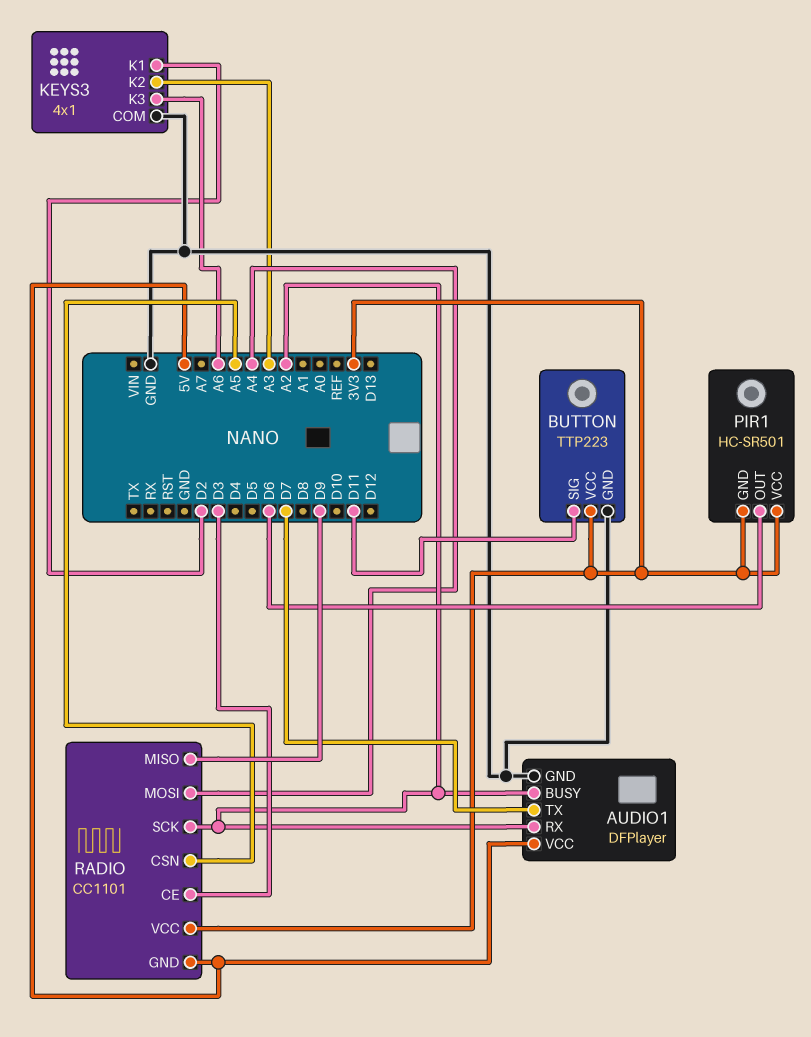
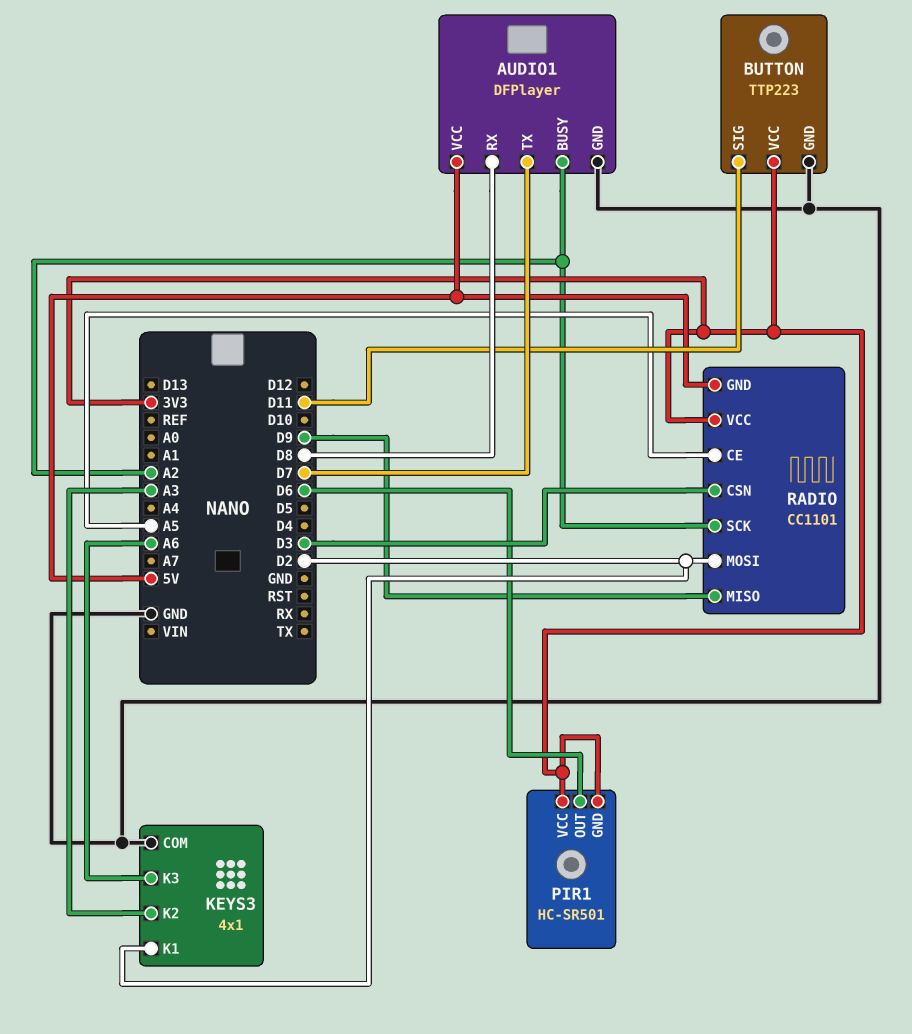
AUDIO1 pin RX: A2 -> D8
RADIO pin CE: D3 -> A5
RADIO pin CSN: A5 -> D3
RADIO pin MOSI: A4 -> D2

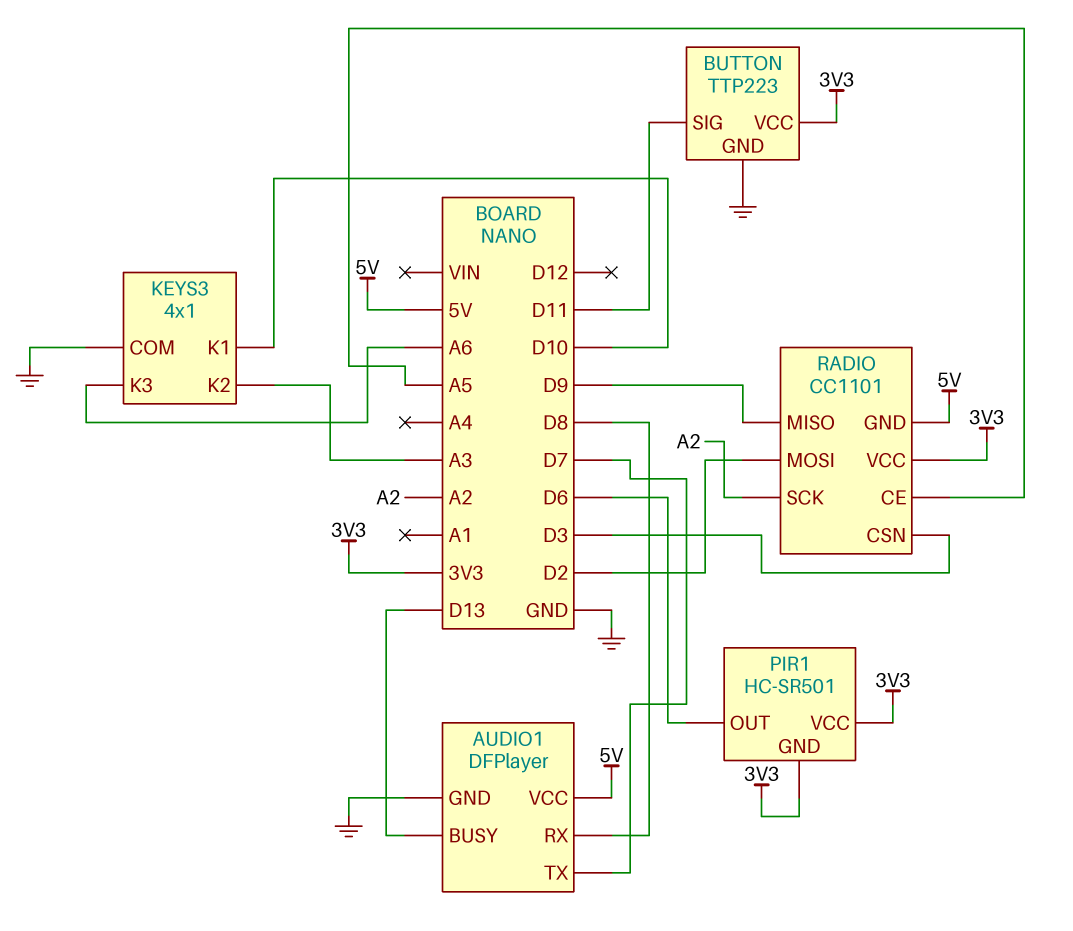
AUDIO1 pin BUSY: A2 -> D13
KEYS3 pin K1: D2 -> D10

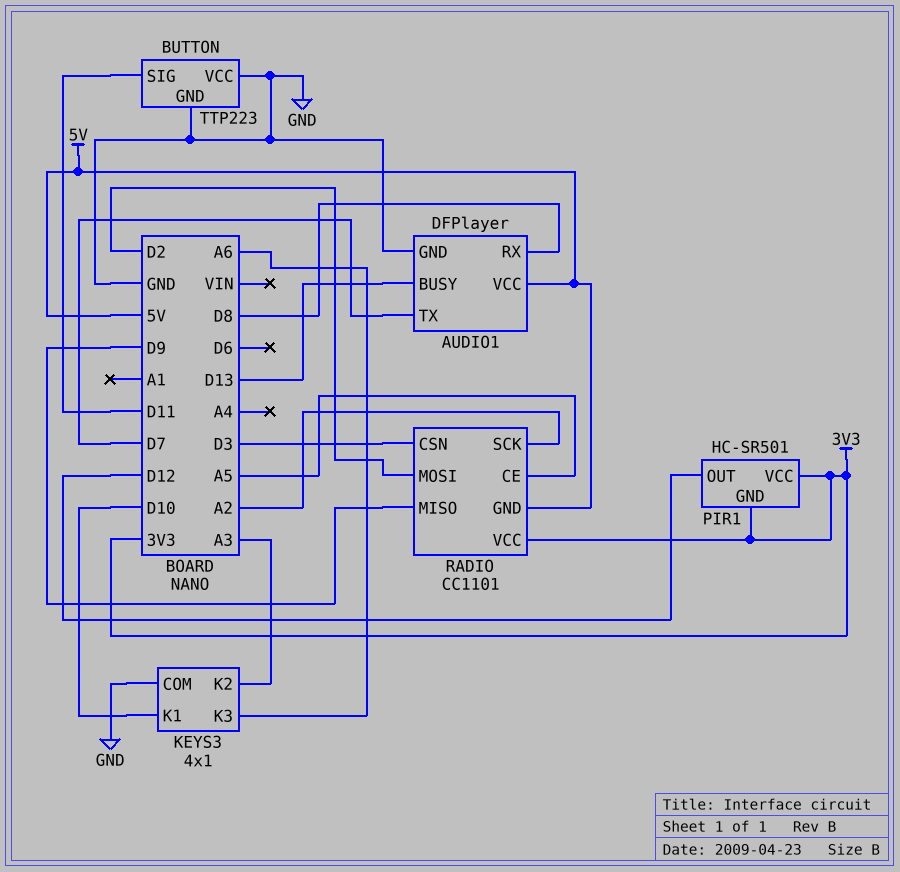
BUTTON pin VCC: 3V3 -> GND
PIR1 pin OUT: D6 -> D12

